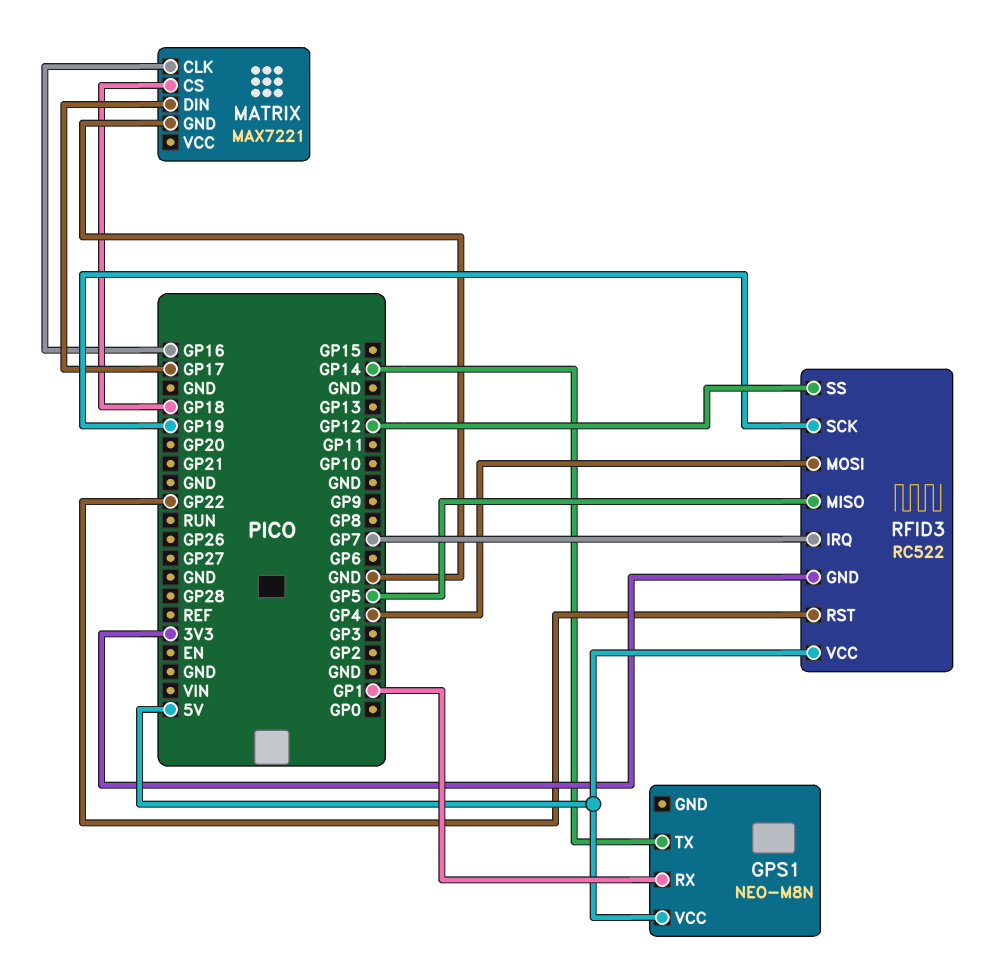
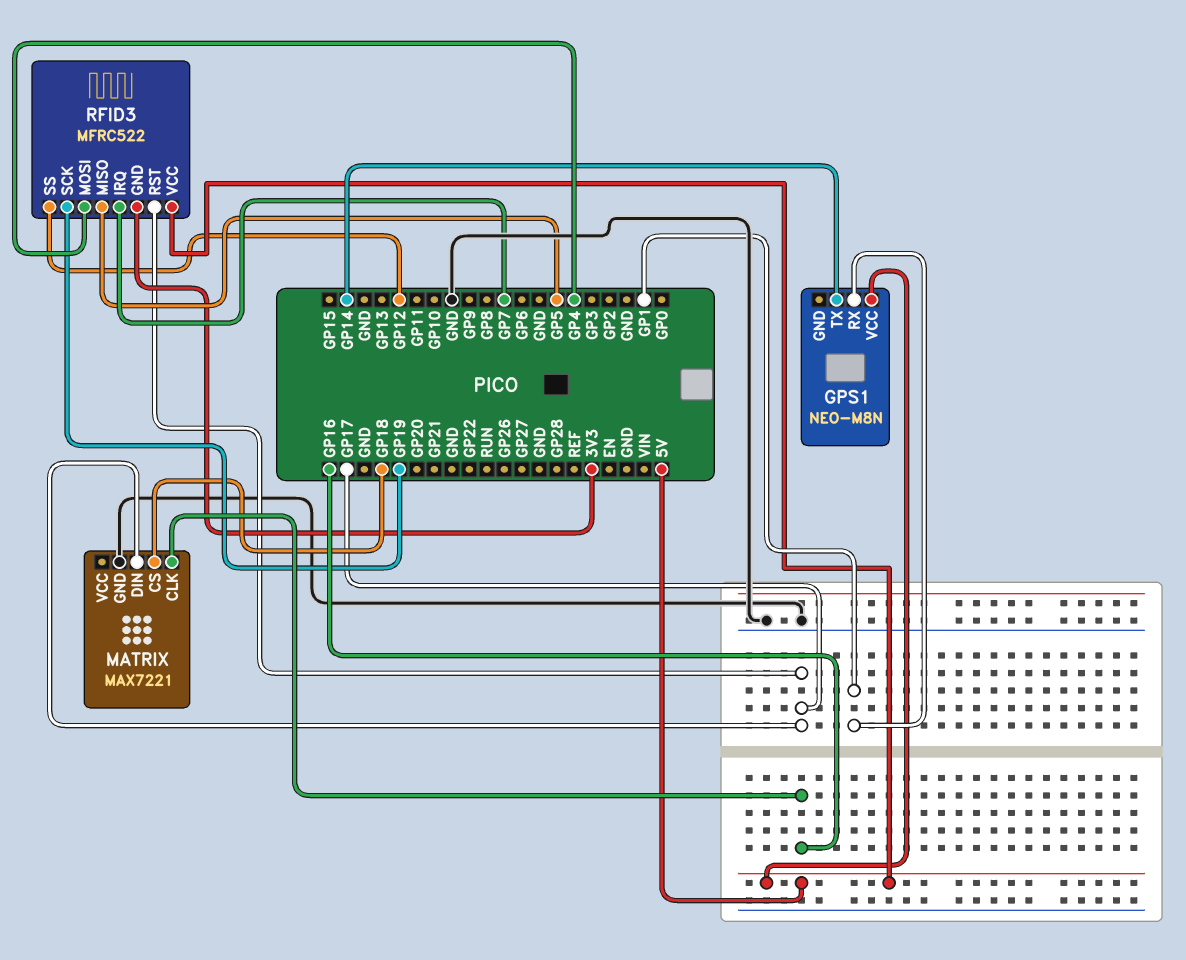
RFID3: RC522 -> MFRC522
RFID3 pin RST: GP22 -> GP17

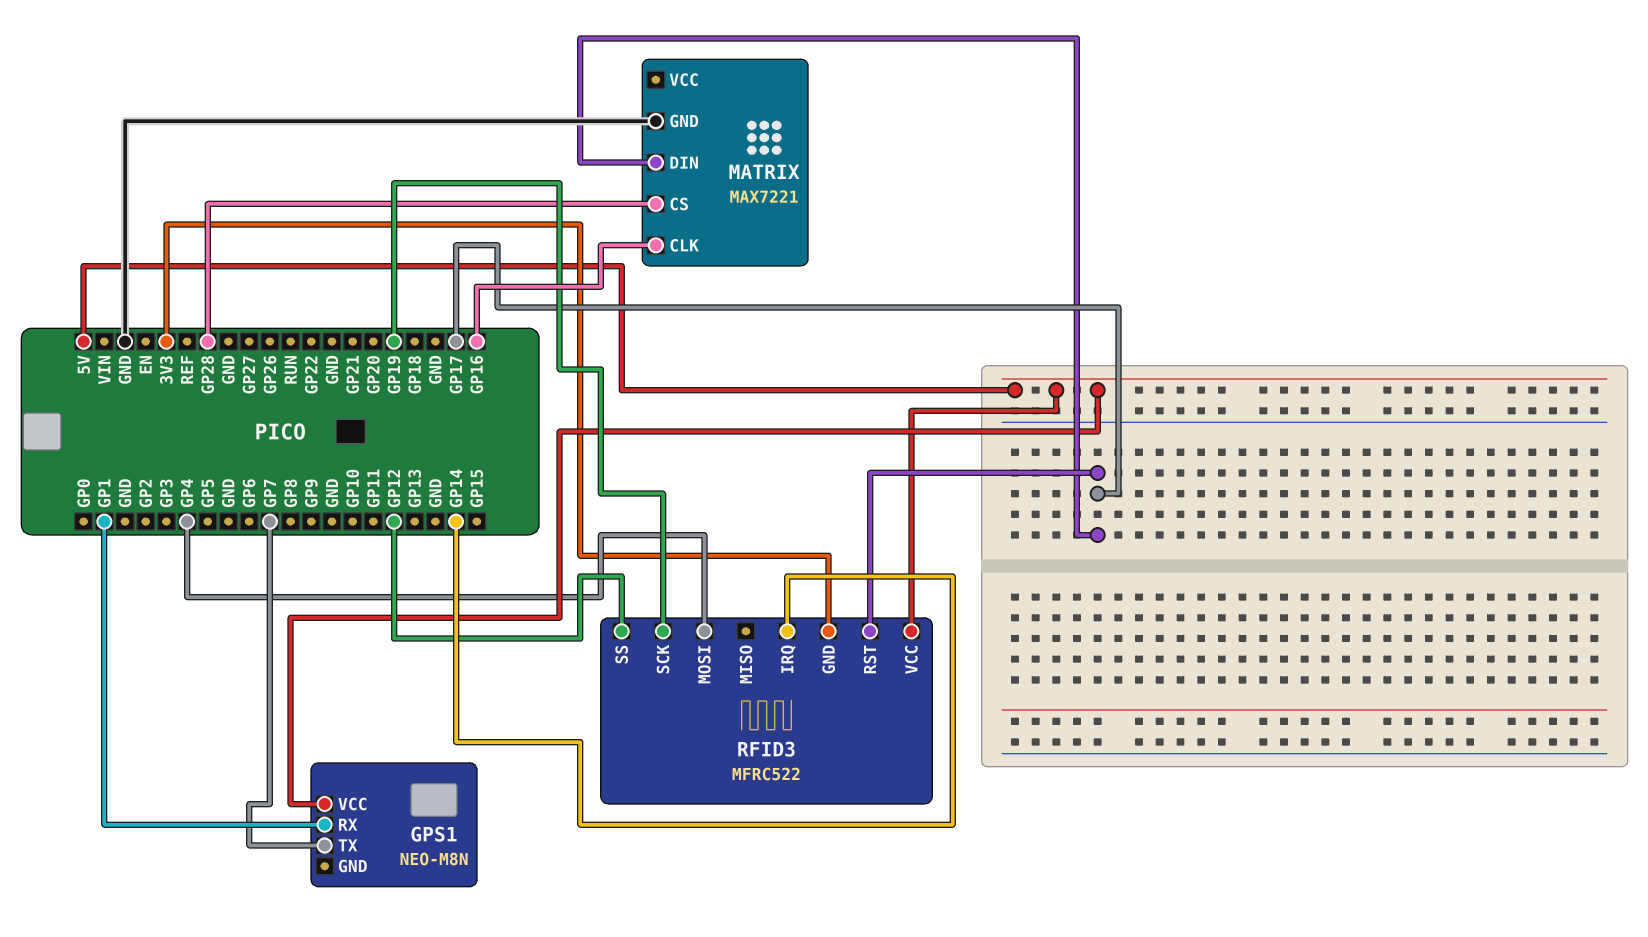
GPS1 pin TX: GP14 -> GP7
MATRIX pin CS: GP18 -> GP28
RFID3 pin IRQ: GP7 -> GP14
RFID3 pin MISO: GP5 -> none

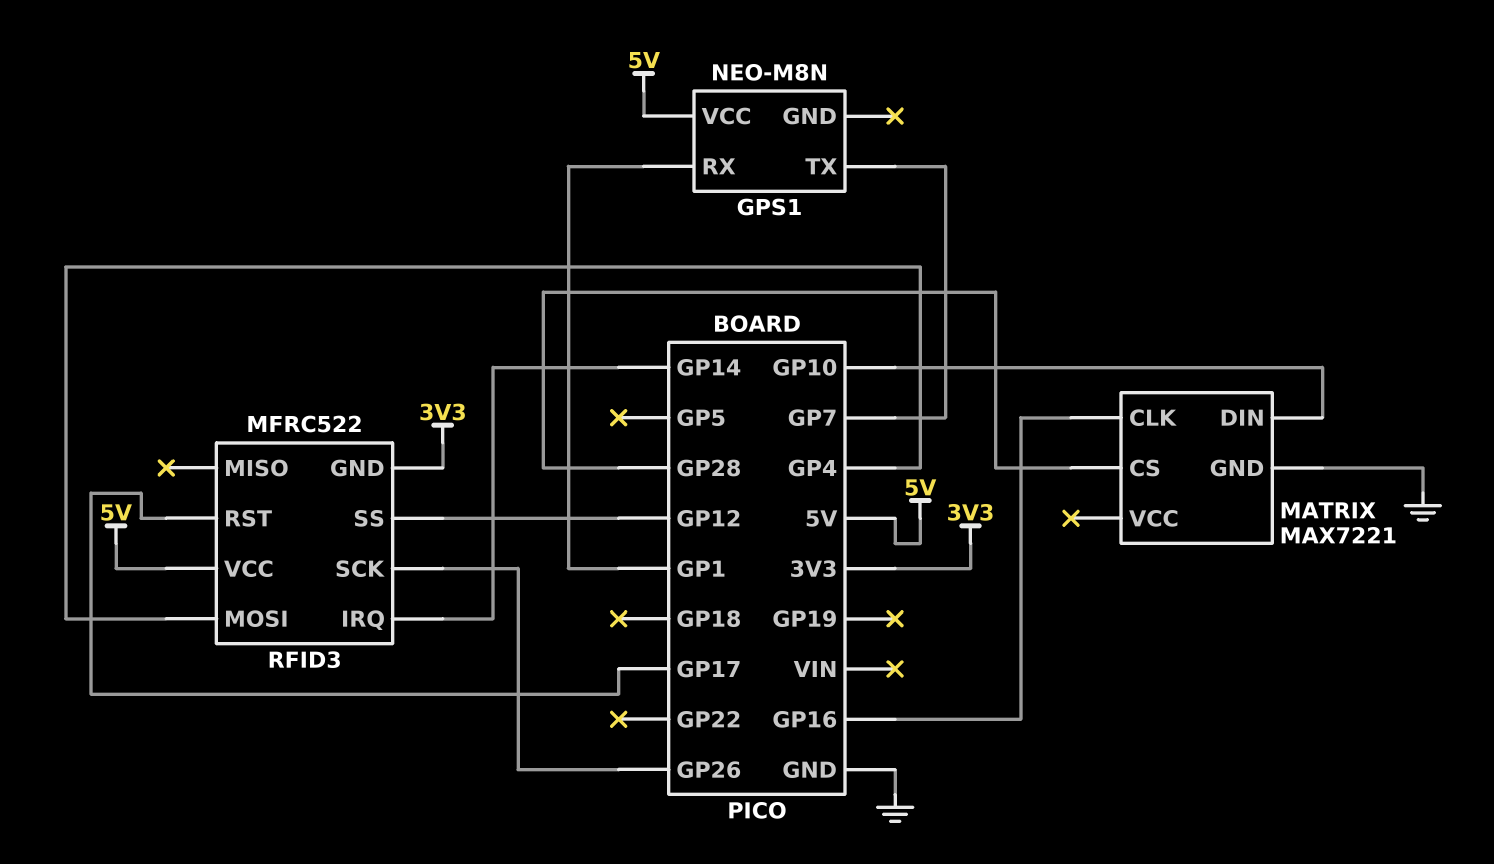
MATRIX pin DIN: GP17 -> GP10
RFID3 pin SCK: GP19 -> GP26

